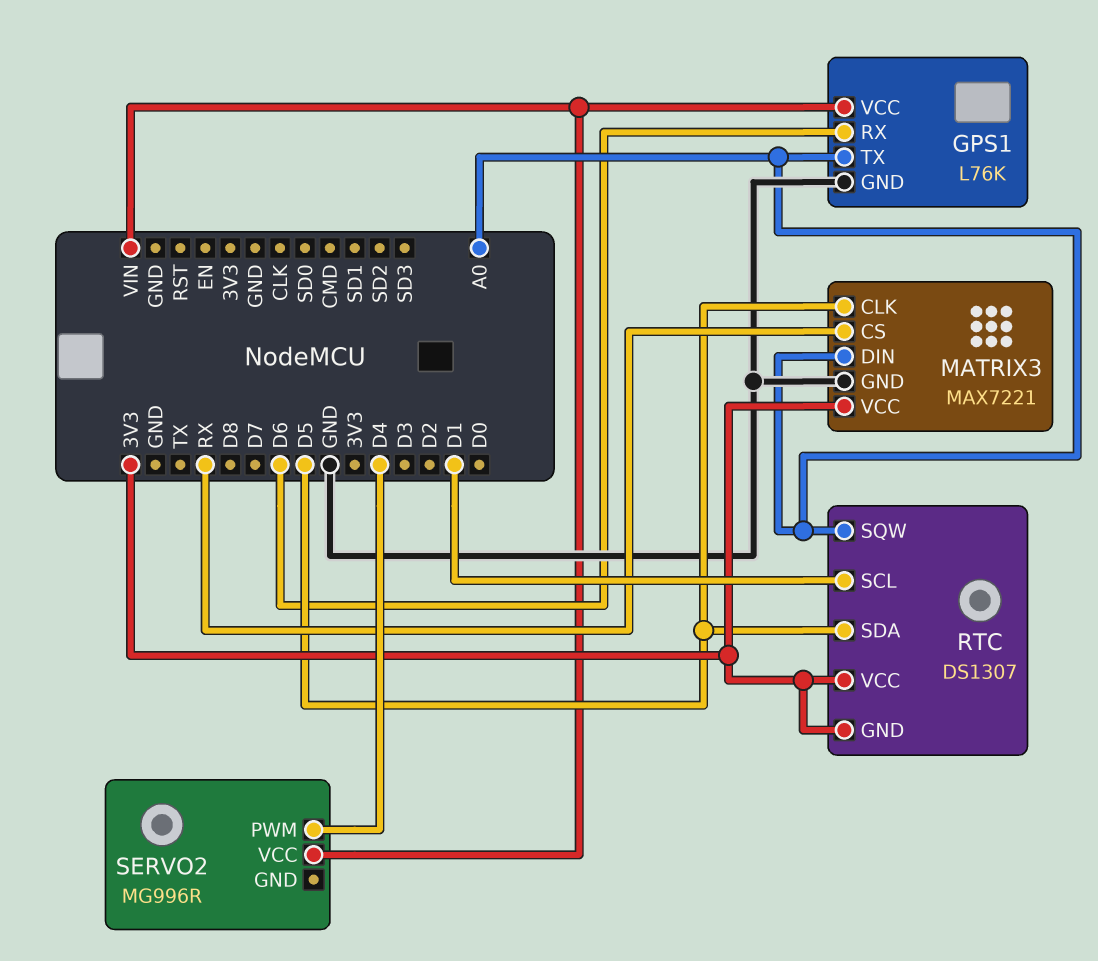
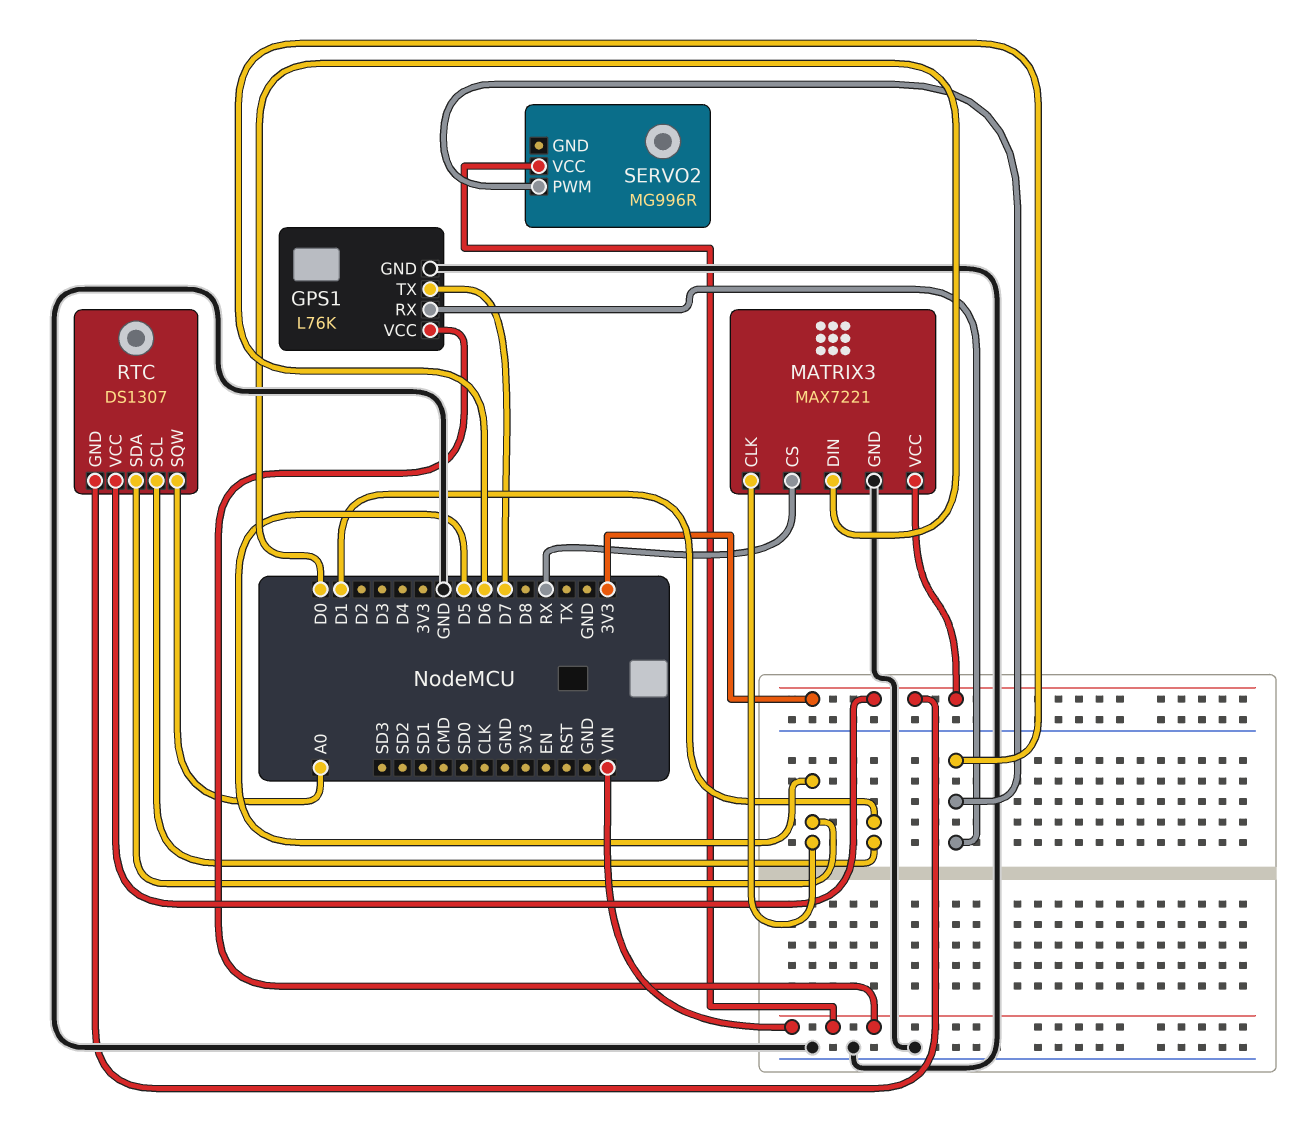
GPS1 pin TX: A0 -> D7
MATRIX3 pin DIN: A0 -> D0
SERVO2 pin PWM: D4 -> D6

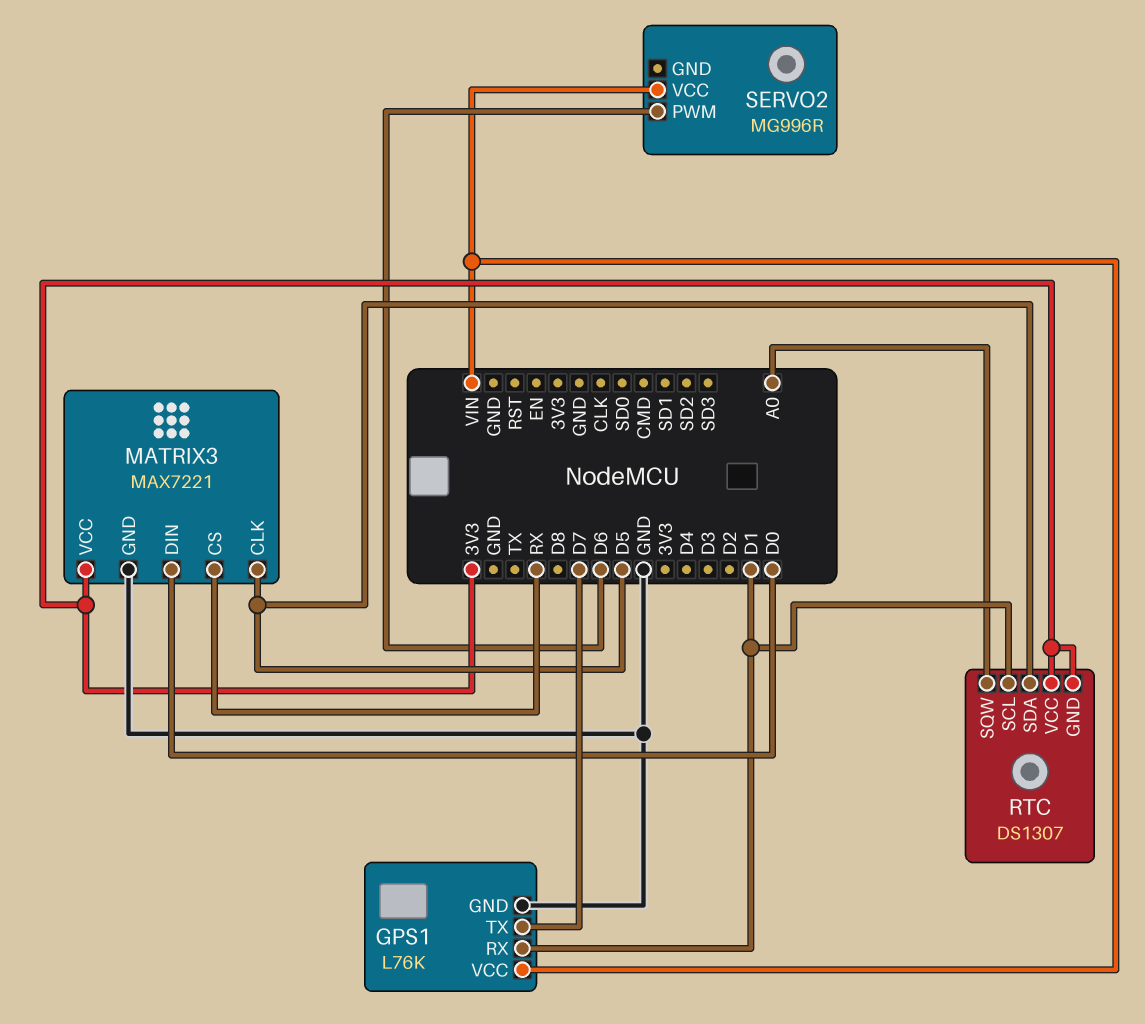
GPS1 pin RX: D6 -> D1

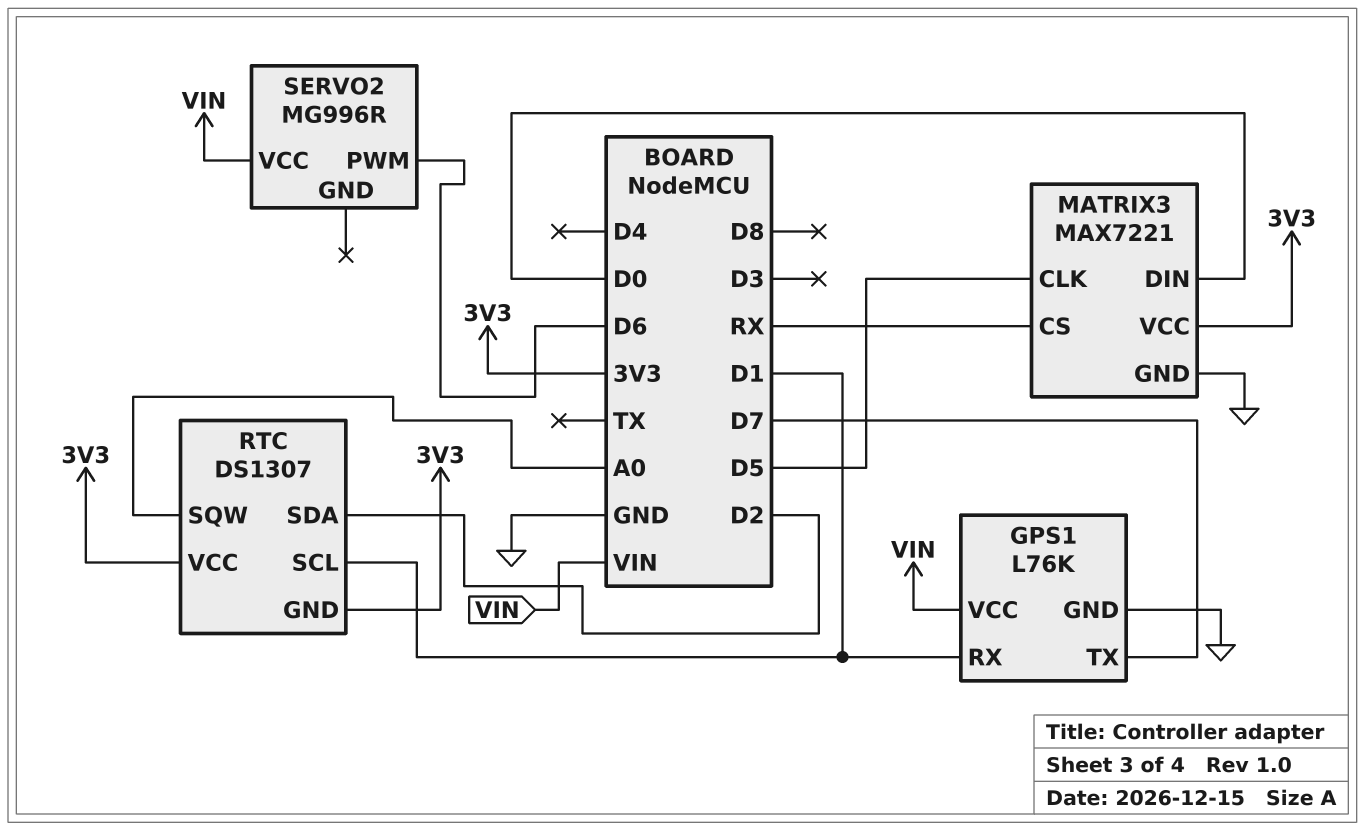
RTC pin SDA: D5 -> D2

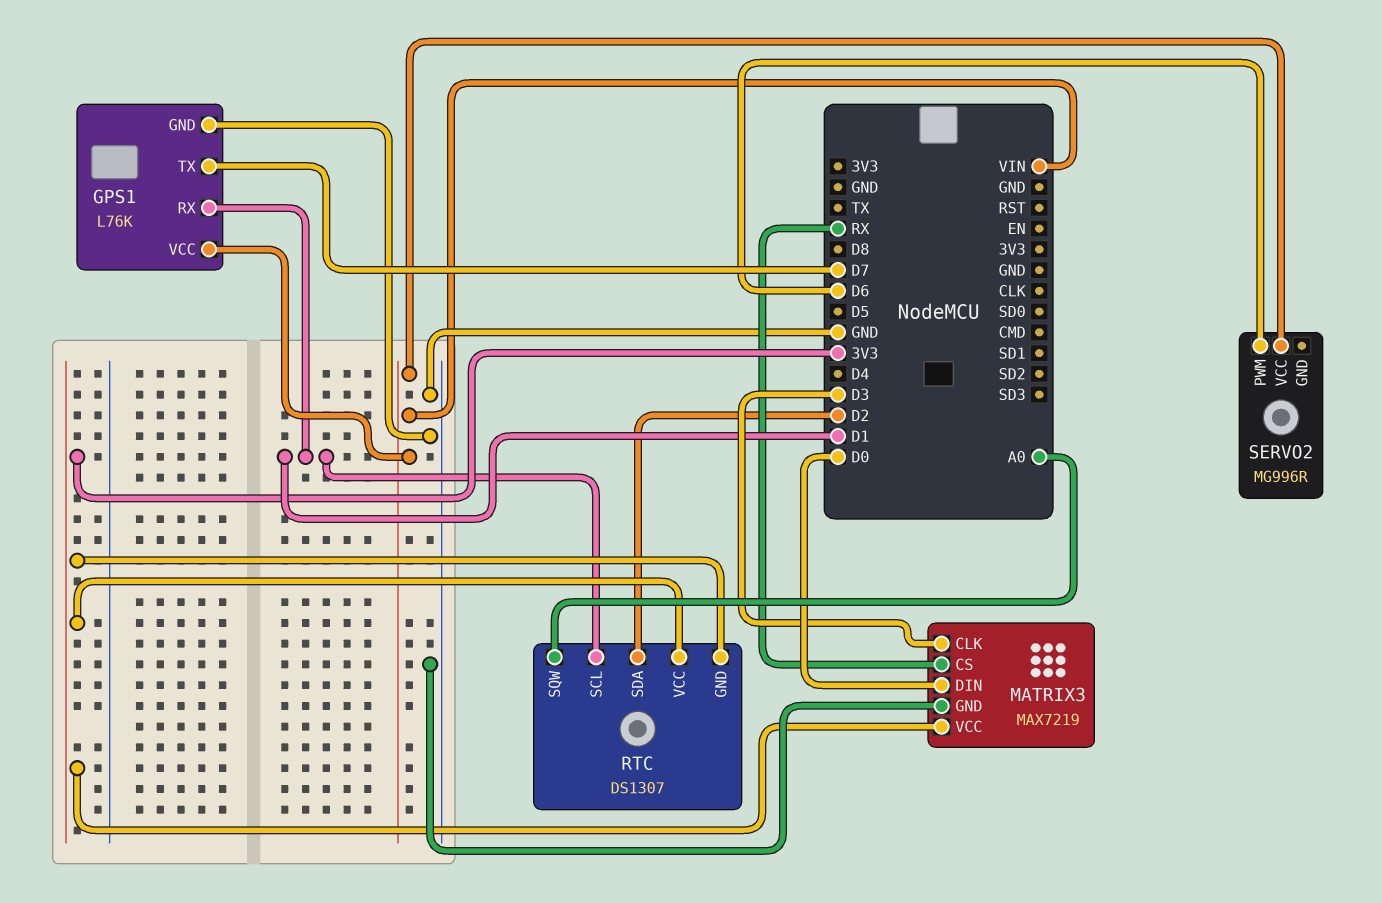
MATRIX3: MAX7221 -> MAX7219
MATRIX3 pin CLK: D5 -> D3

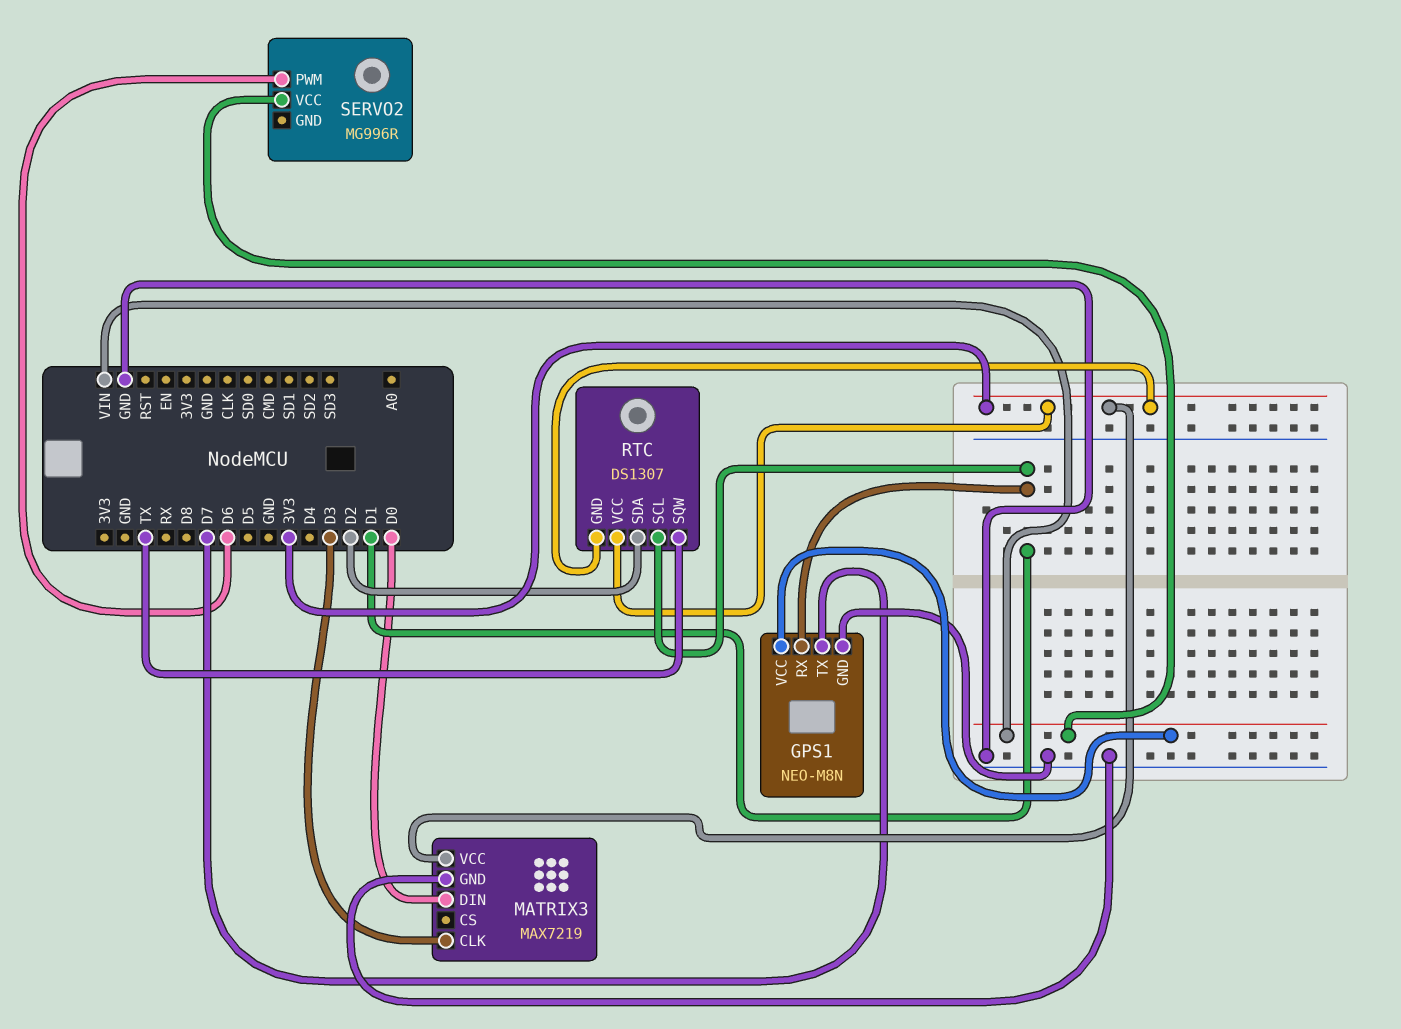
GPS1: L76K -> NEO-M8N
MATRIX3 pin CS: RX -> none
RTC pin SQW: A0 -> TX

